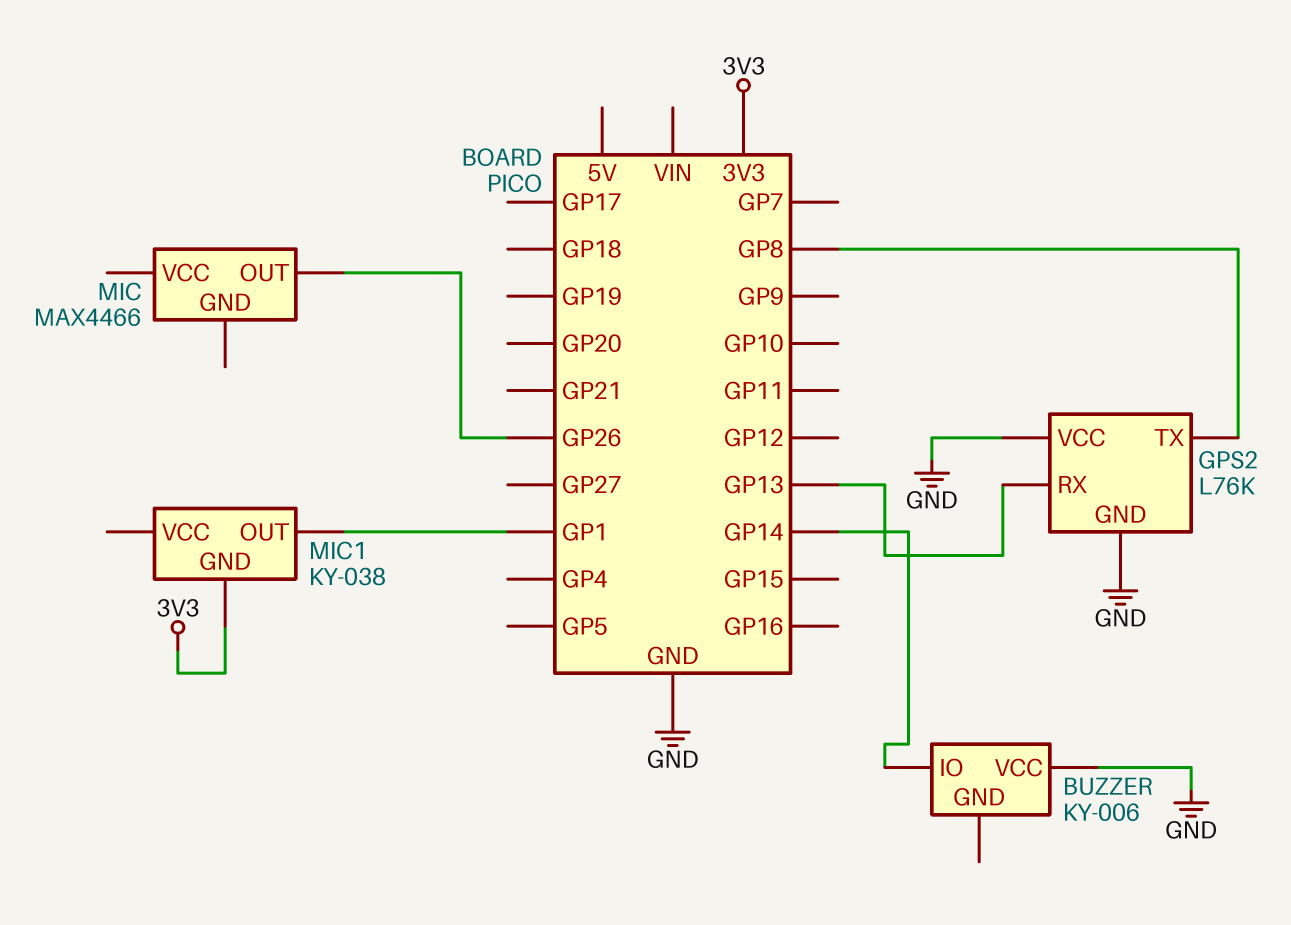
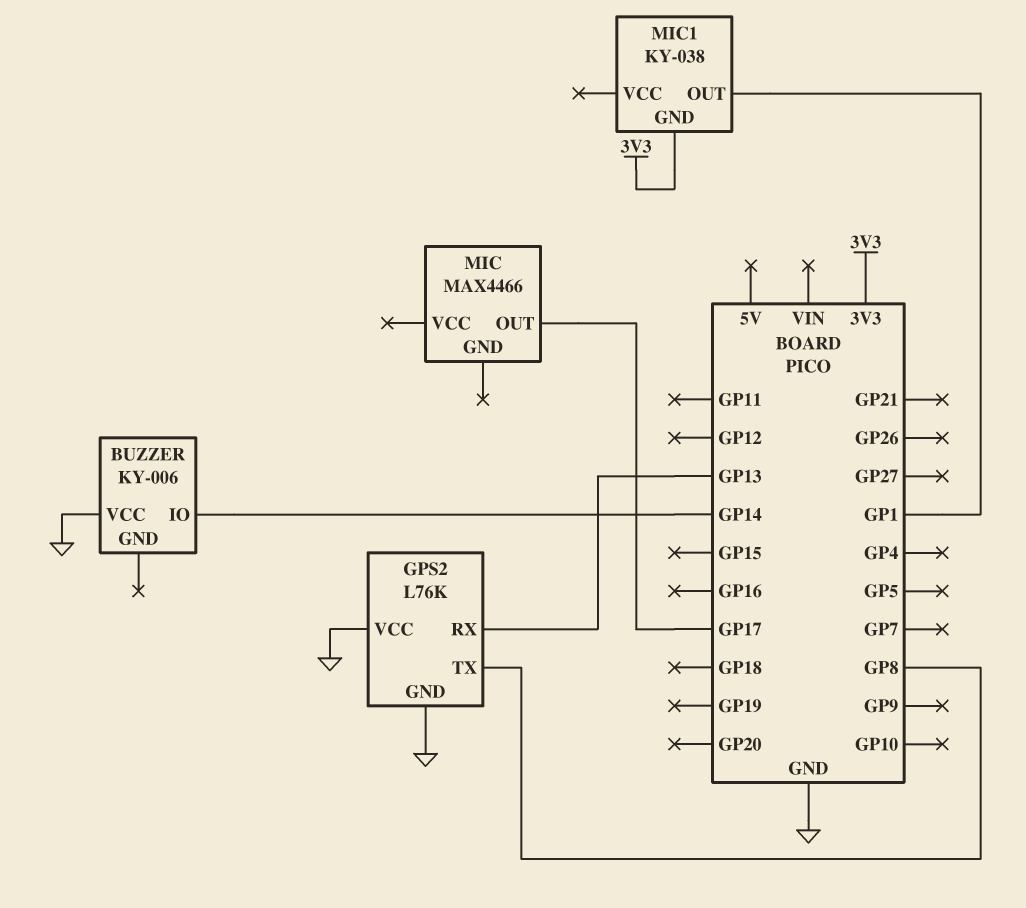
MIC pin OUT: GP26 -> GP17

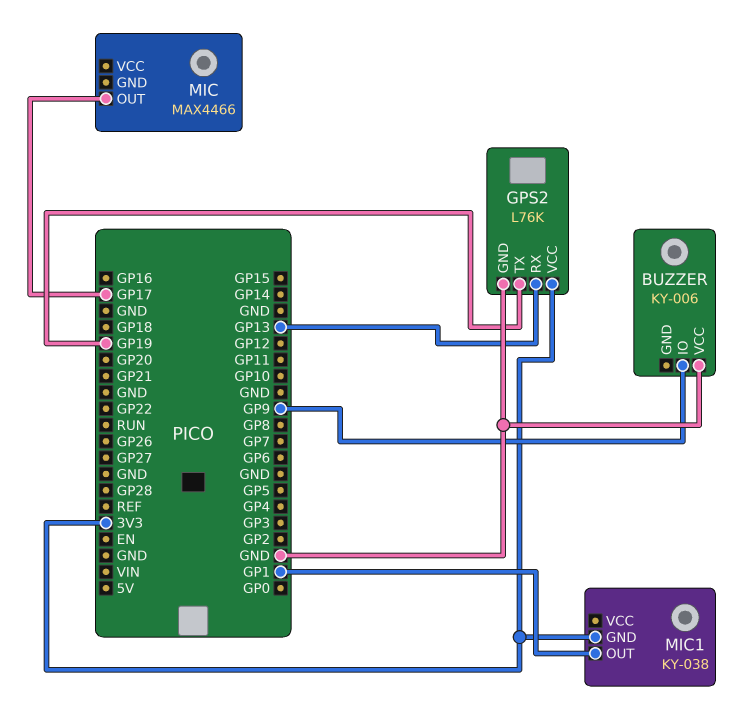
BUZZER pin IO: GP14 -> GP9
GPS2 pin TX: GP8 -> GP19
GPS2 pin VCC: GND -> 3V3

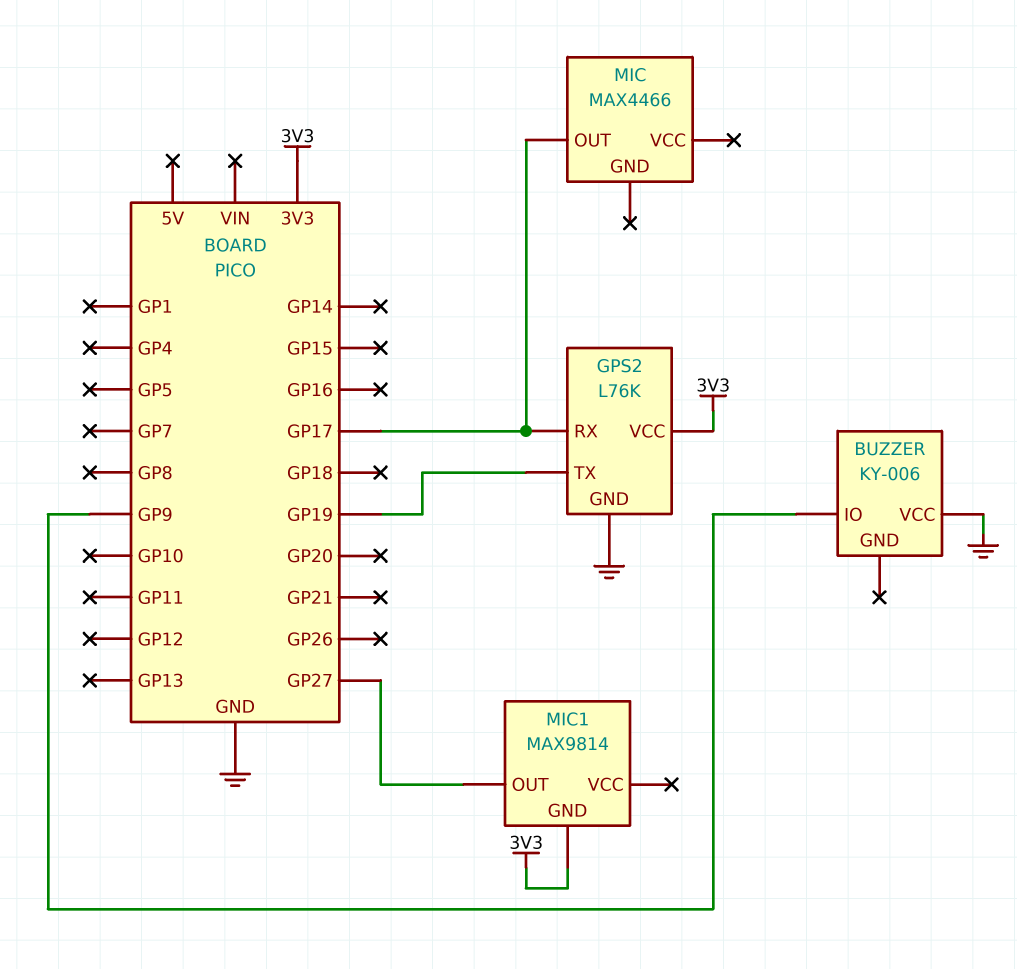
GPS2 pin RX: GP13 -> GP17
MIC1: KY-038 -> MAX9814
MIC1 pin OUT: GP1 -> GP27

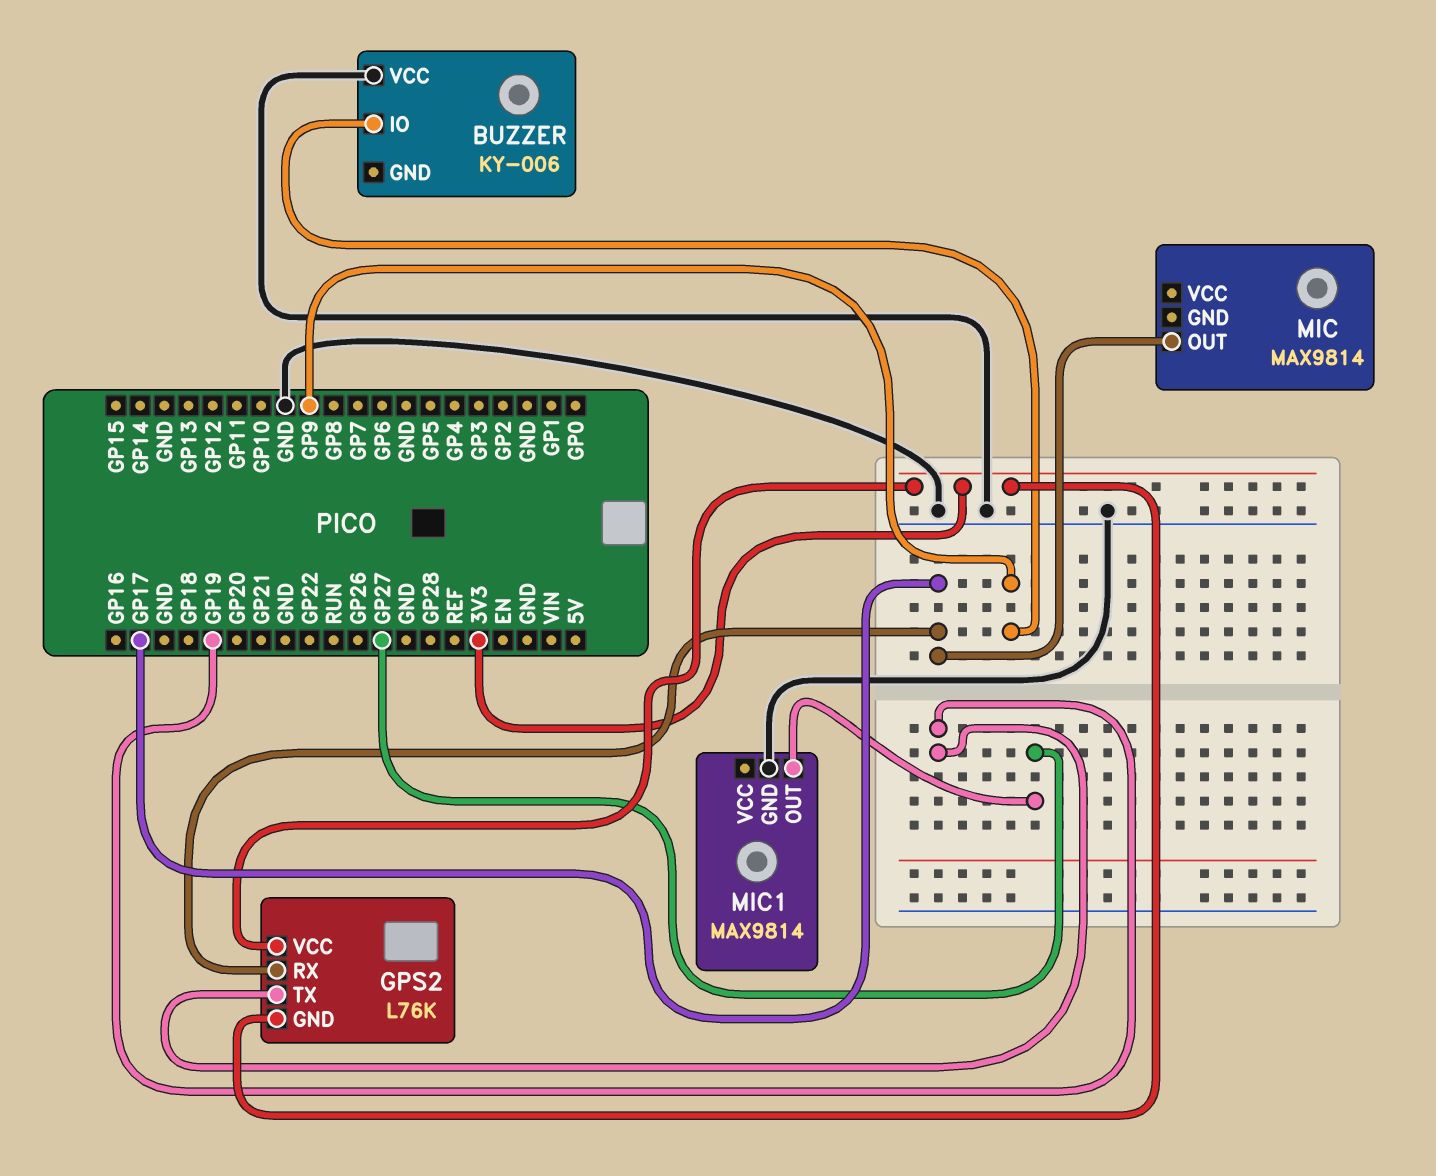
GPS2 pin GND: GND -> 3V3
MIC: MAX4466 -> MAX9814
MIC1 pin GND: 3V3 -> GND

